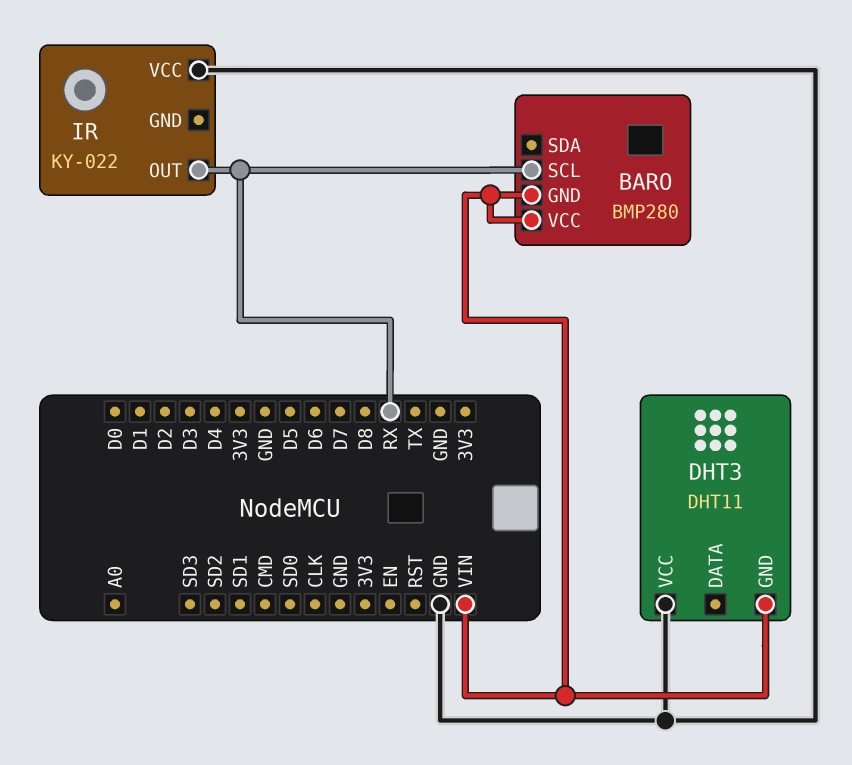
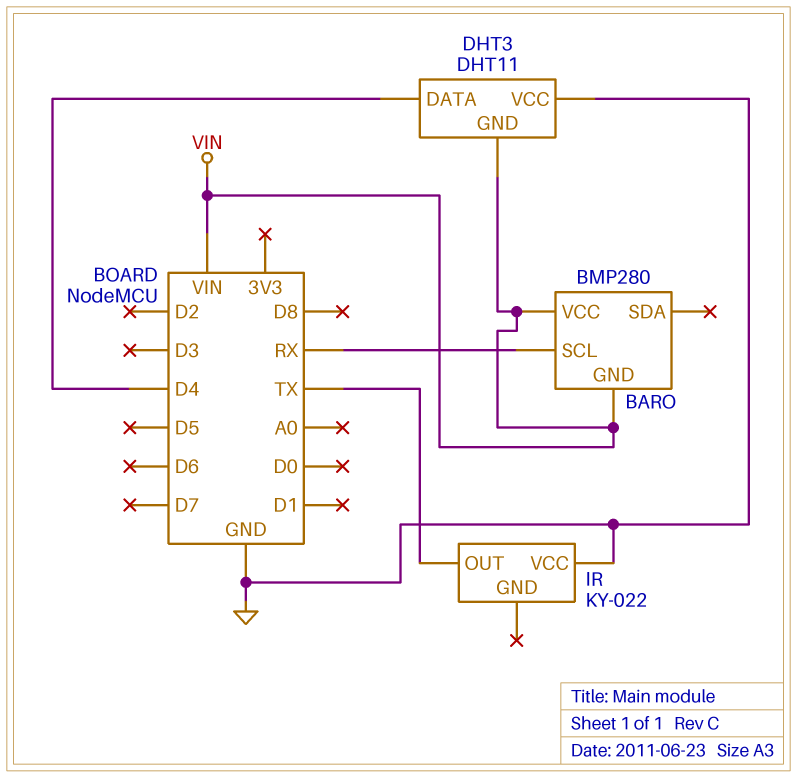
DHT3 pin DATA: none -> D4
IR pin OUT: RX -> TX

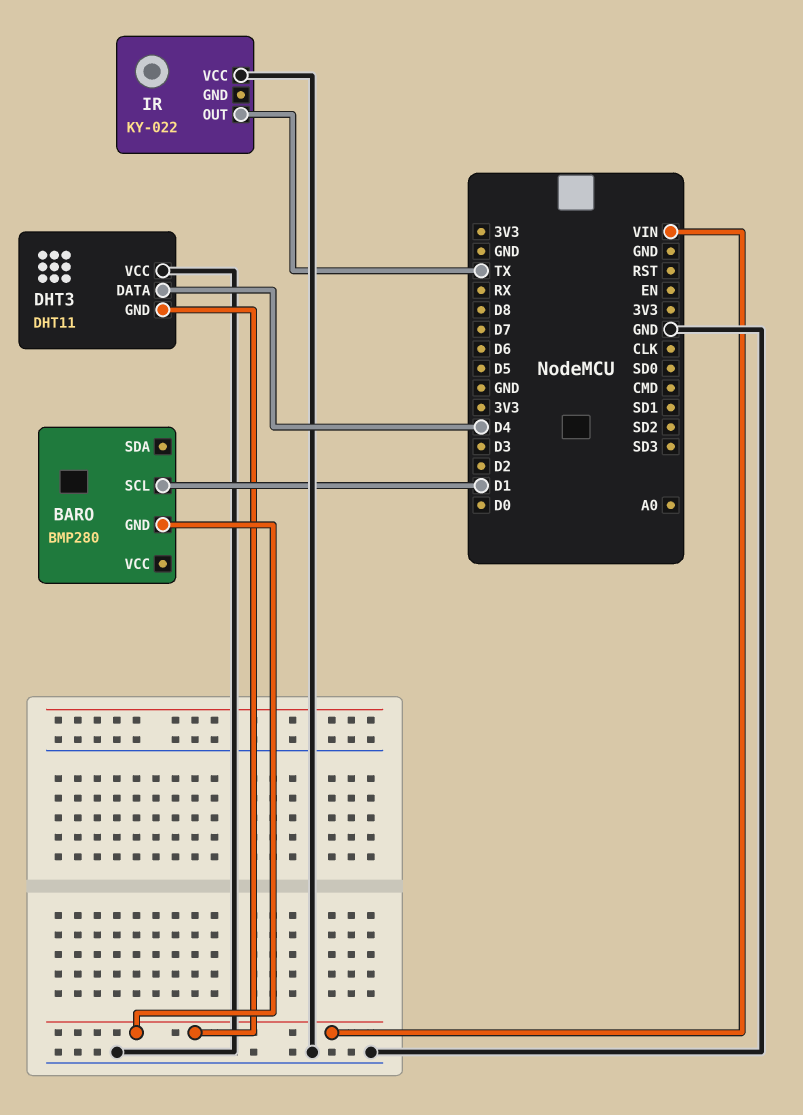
BARO pin SCL: RX -> D1
BARO pin VCC: VIN -> none

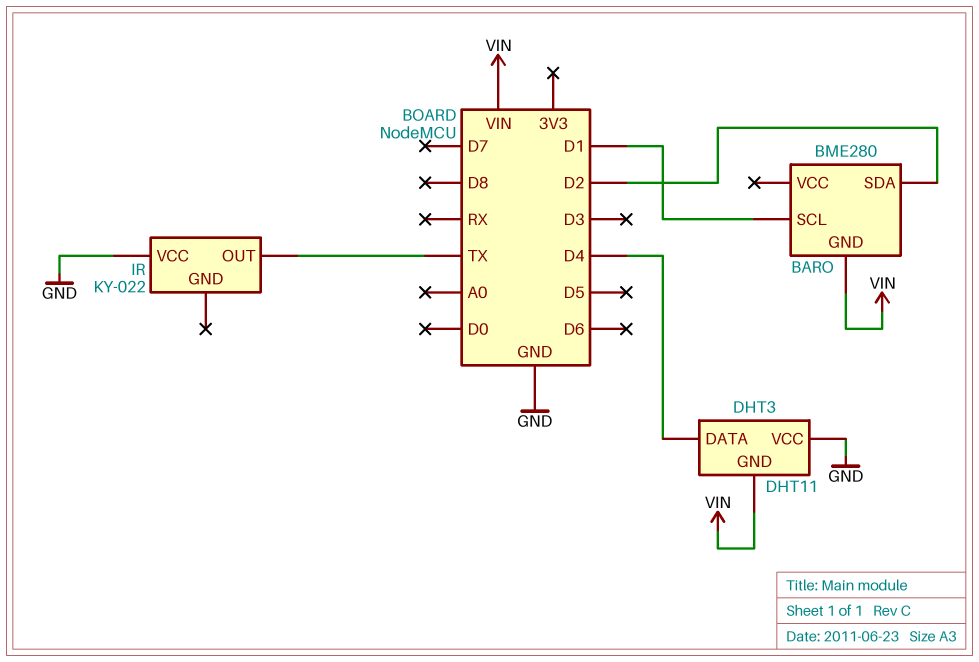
BARO: BMP280 -> BME280
BARO pin SDA: none -> D2

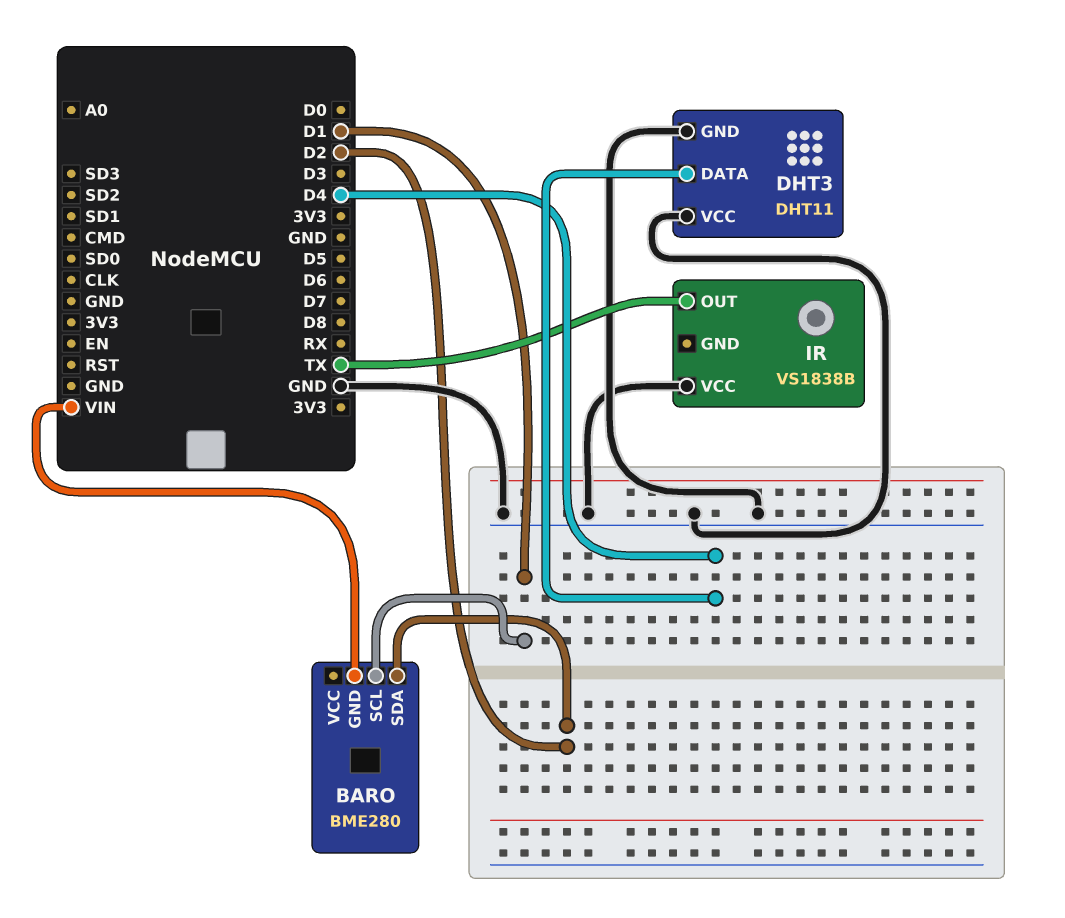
DHT3 pin GND: VIN -> GND
IR: KY-022 -> VS1838B

